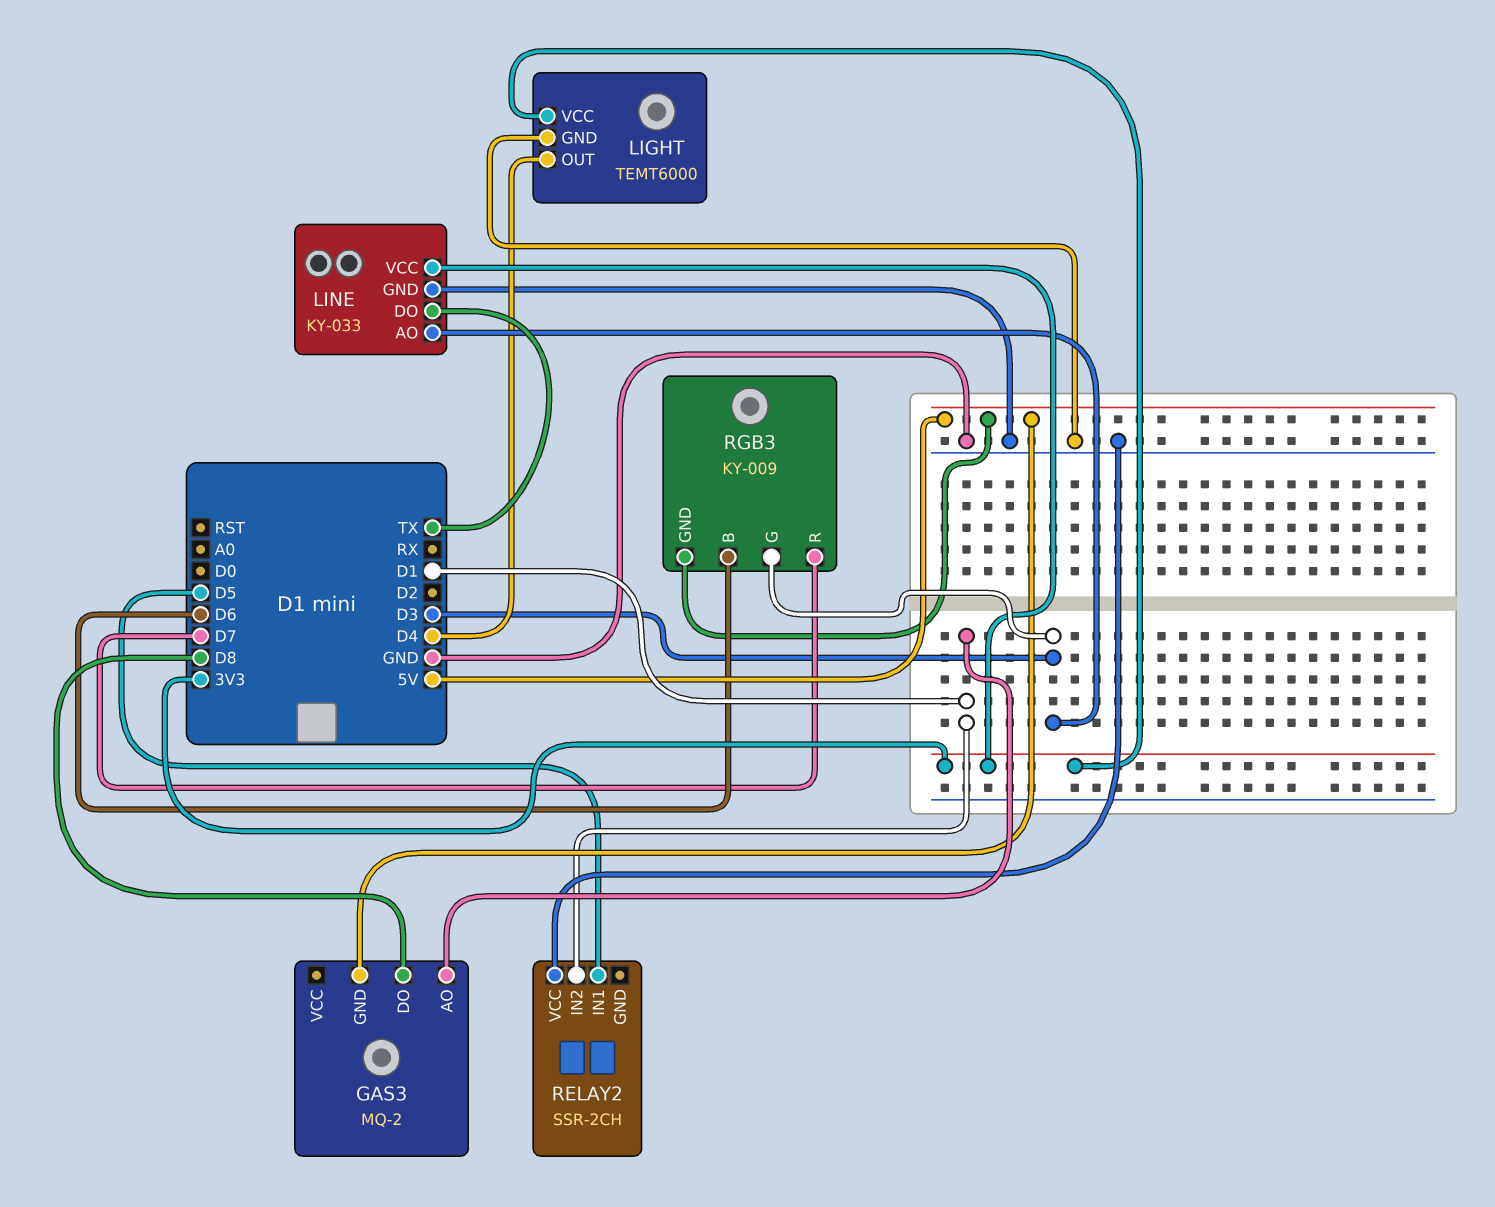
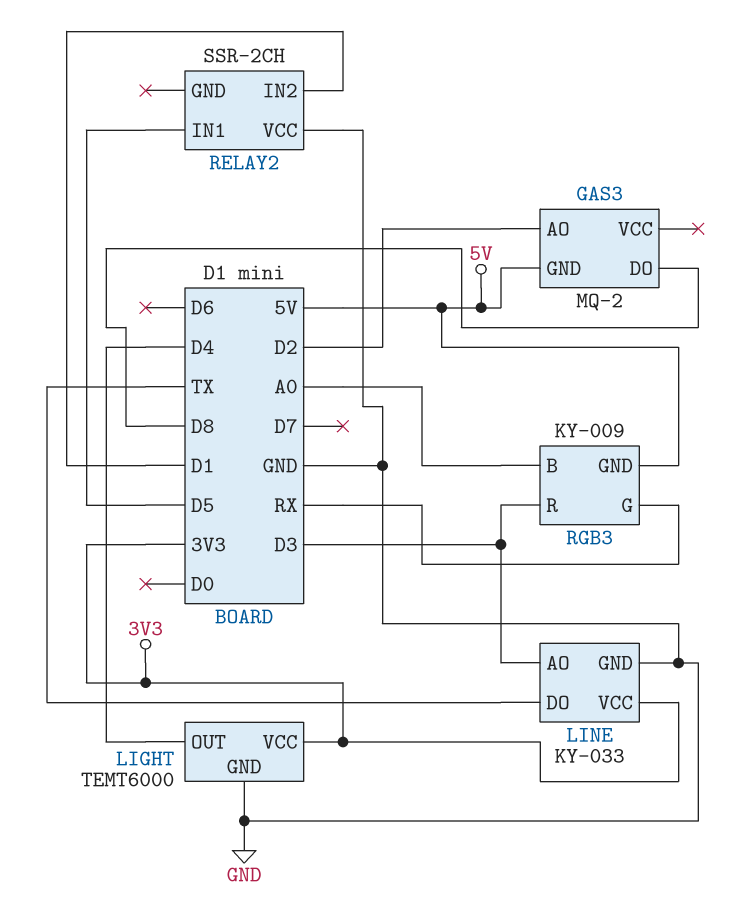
GAS3 pin AO: D1 -> D2
RGB3 pin B: D6 -> A0
RGB3 pin G: D3 -> RX
RGB3 pin R: D7 -> D3

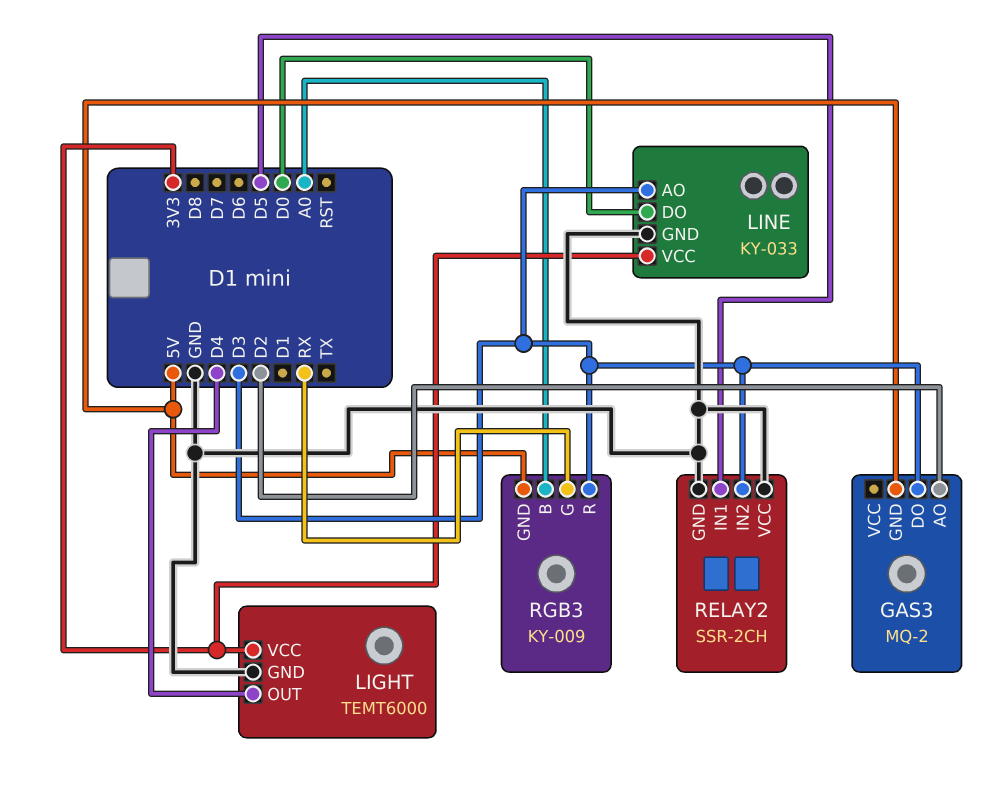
GAS3 pin DO: D8 -> D3
LINE pin DO: TX -> D0
RELAY2 pin GND: none -> GND
RELAY2 pin IN2: D1 -> D3

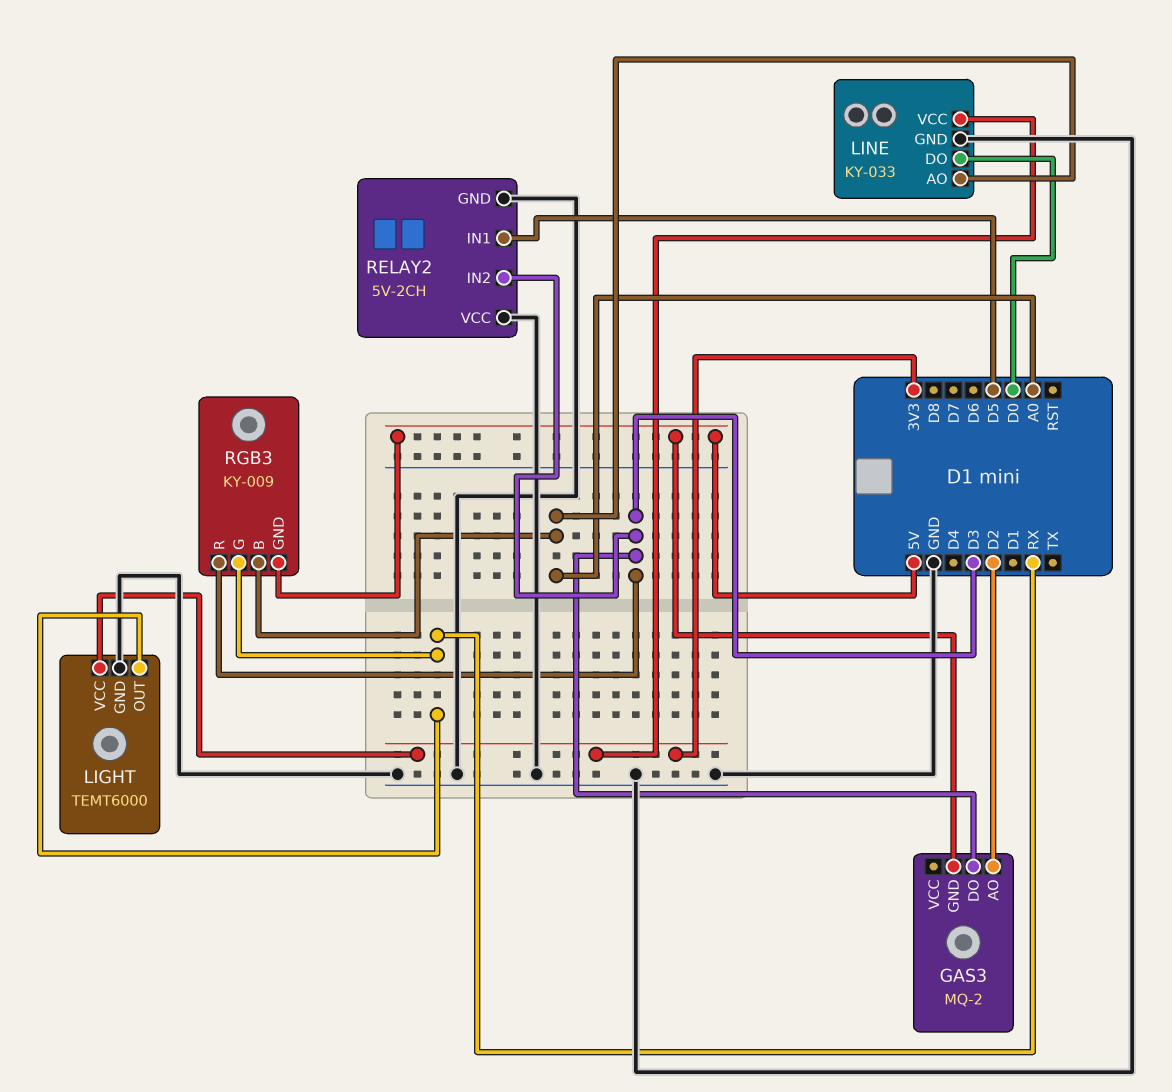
LIGHT pin OUT: D4 -> RX
LINE pin AO: D3 -> A0
RELAY2: SSR-2CH -> 5V-2CH

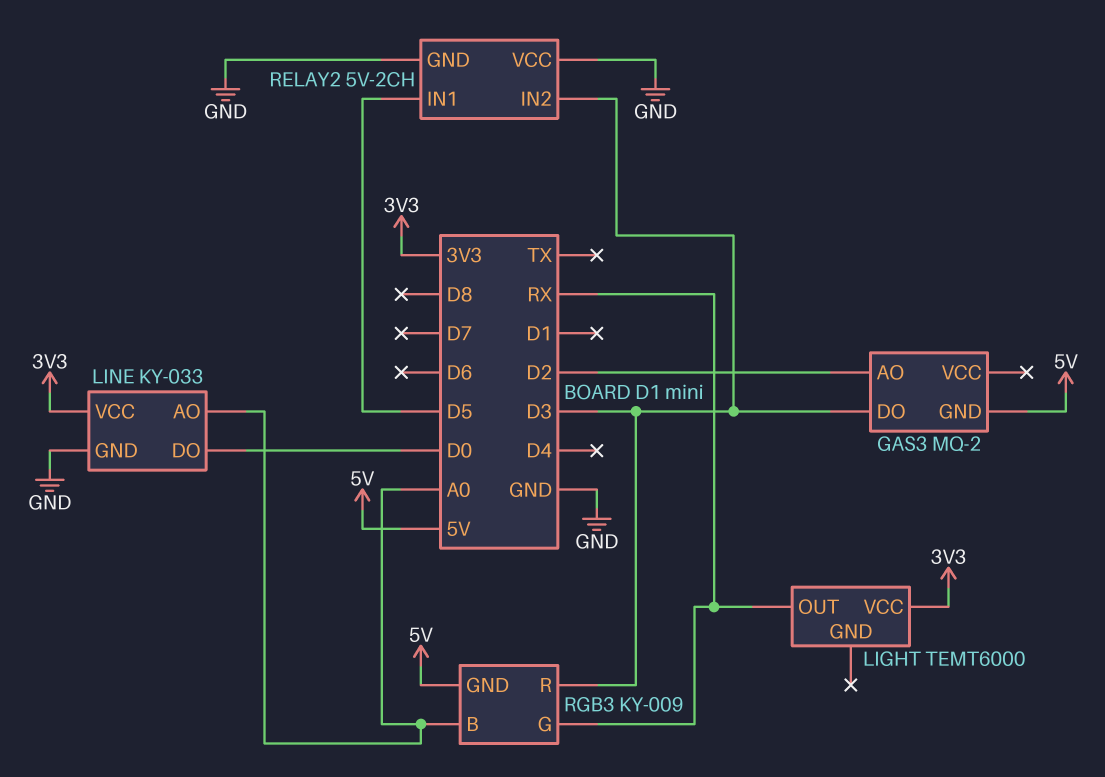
LIGHT pin GND: GND -> none

